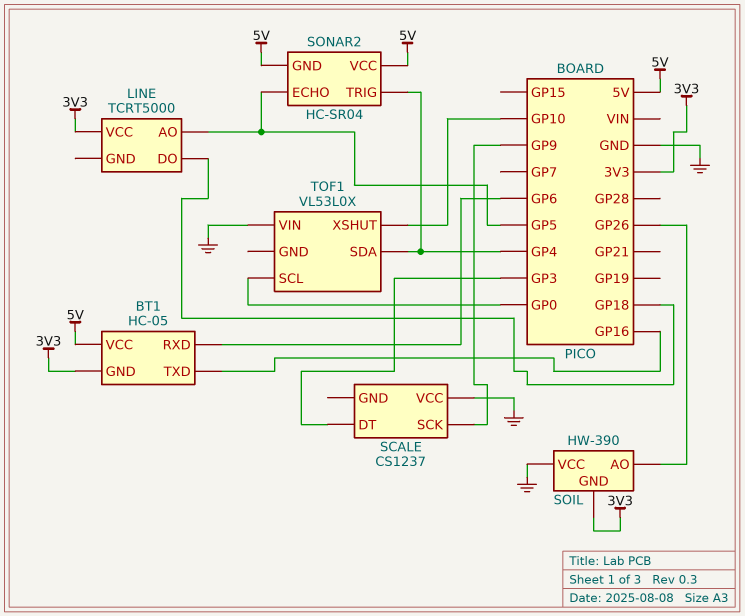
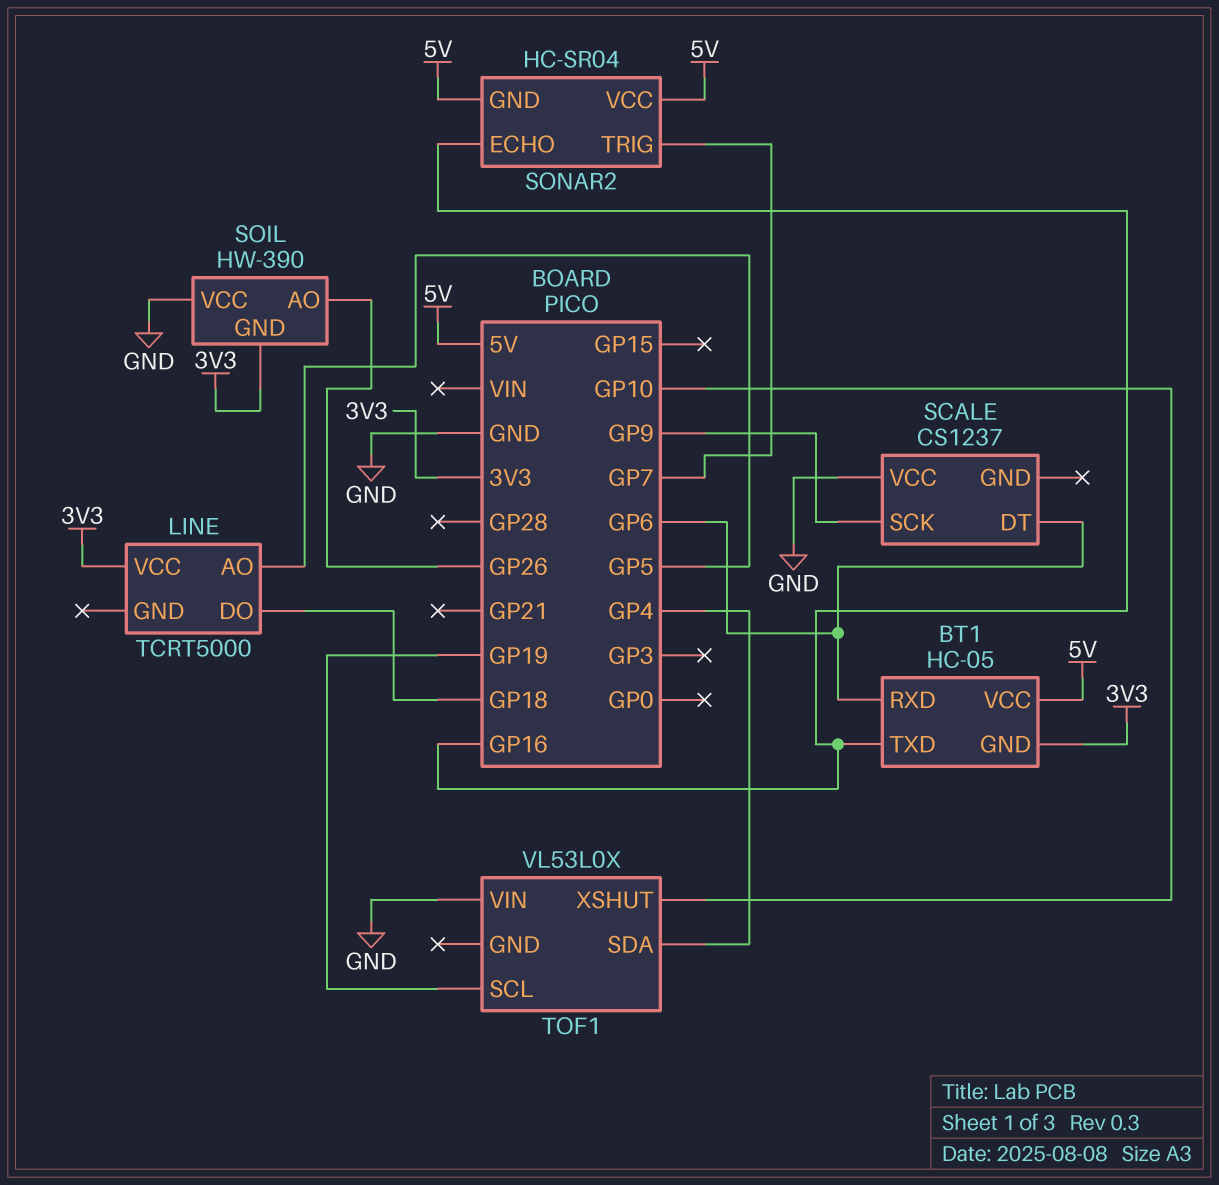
SCALE pin DT: GP3 -> GP6
SONAR2 pin ECHO: GP5 -> GP16
SONAR2 pin TRIG: GP4 -> GP7
TOF1 pin SCL: GP0 -> GP19

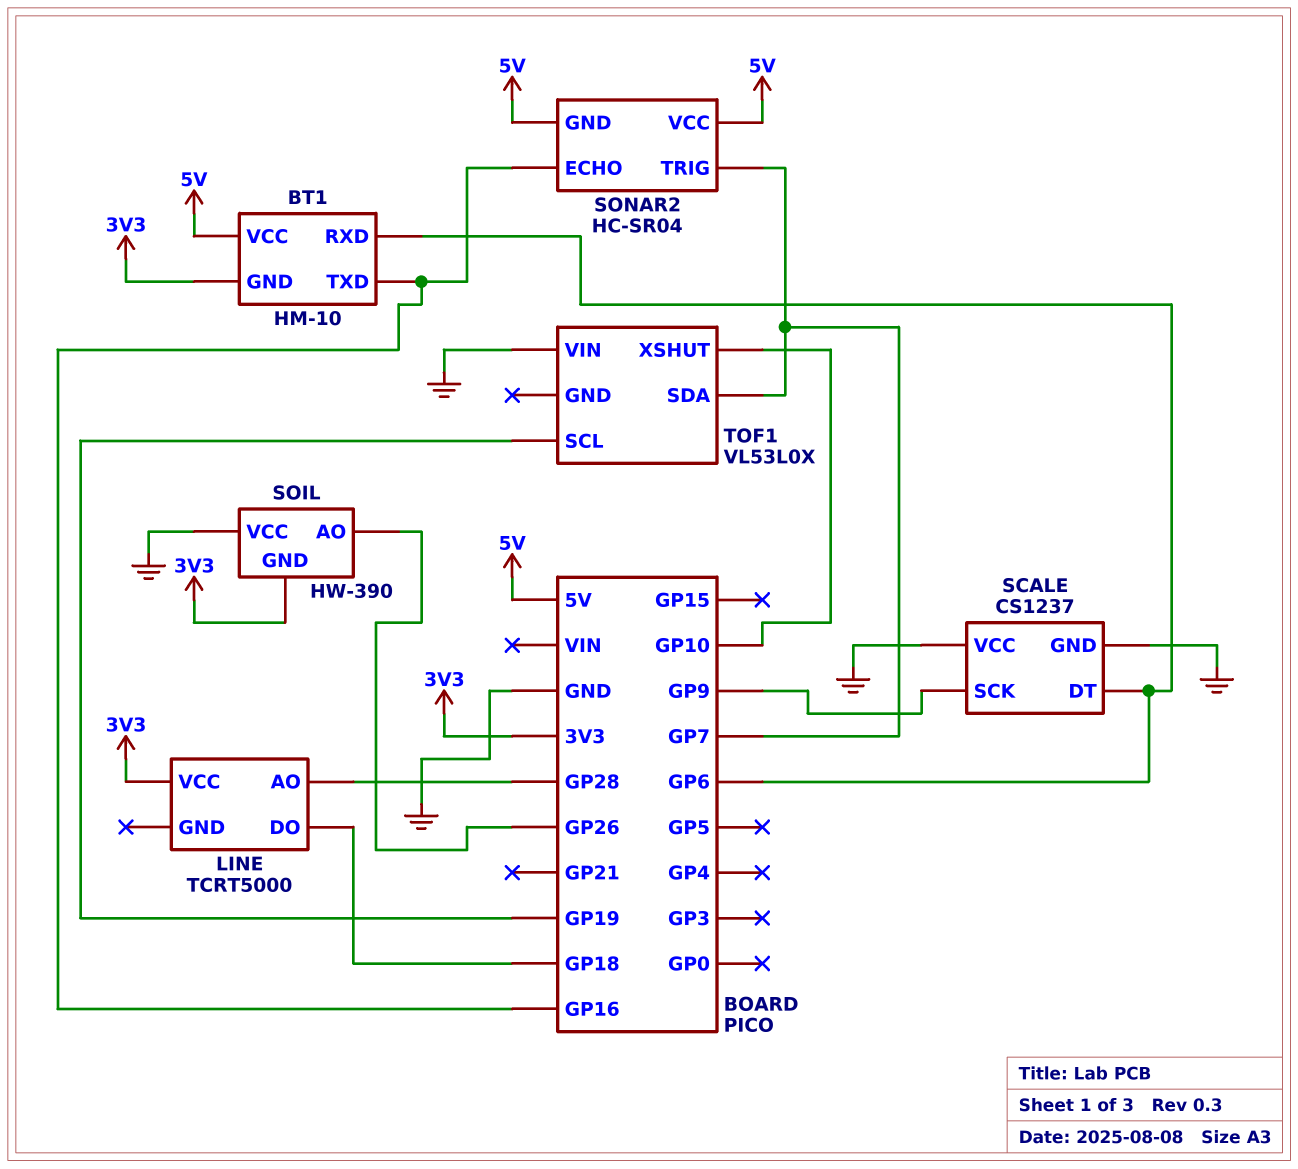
BT1: HC-05 -> HM-10
LINE pin AO: GP5 -> GP28
SCALE pin GND: none -> GND
TOF1 pin SDA: GP4 -> GP7

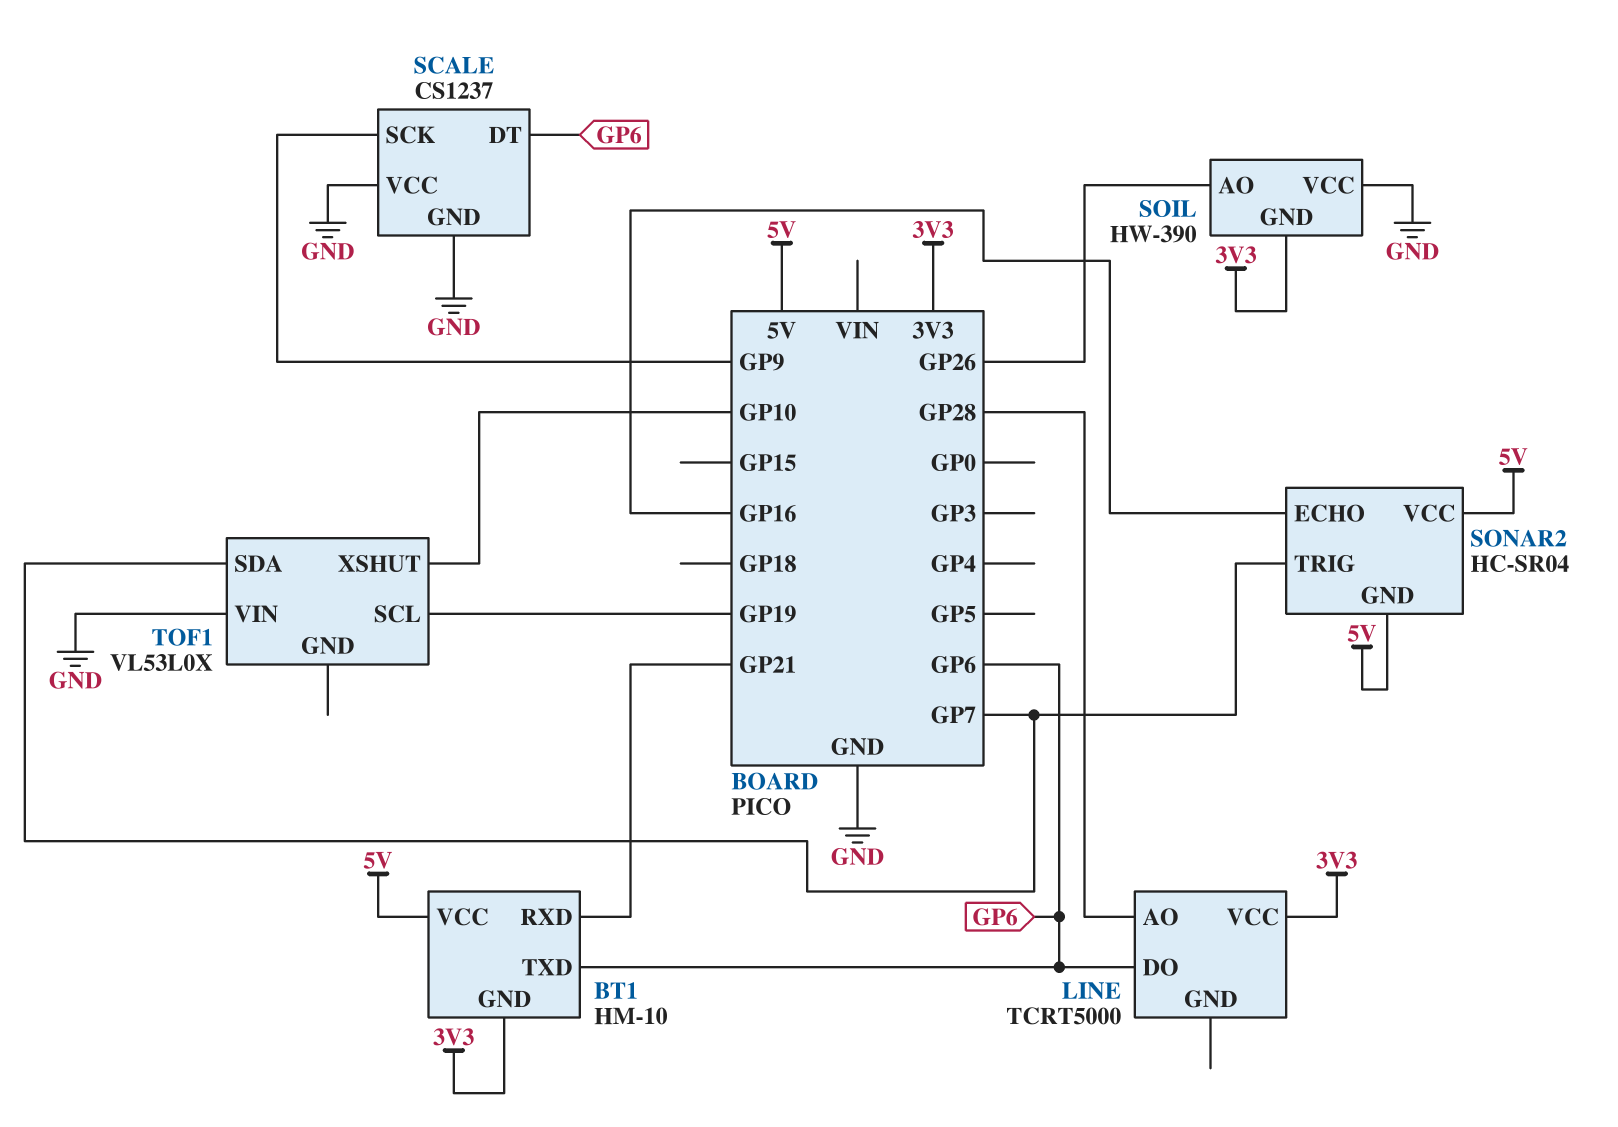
BT1 pin RXD: GP6 -> GP21
BT1 pin TXD: GP16 -> GP6
LINE pin DO: GP18 -> GP6

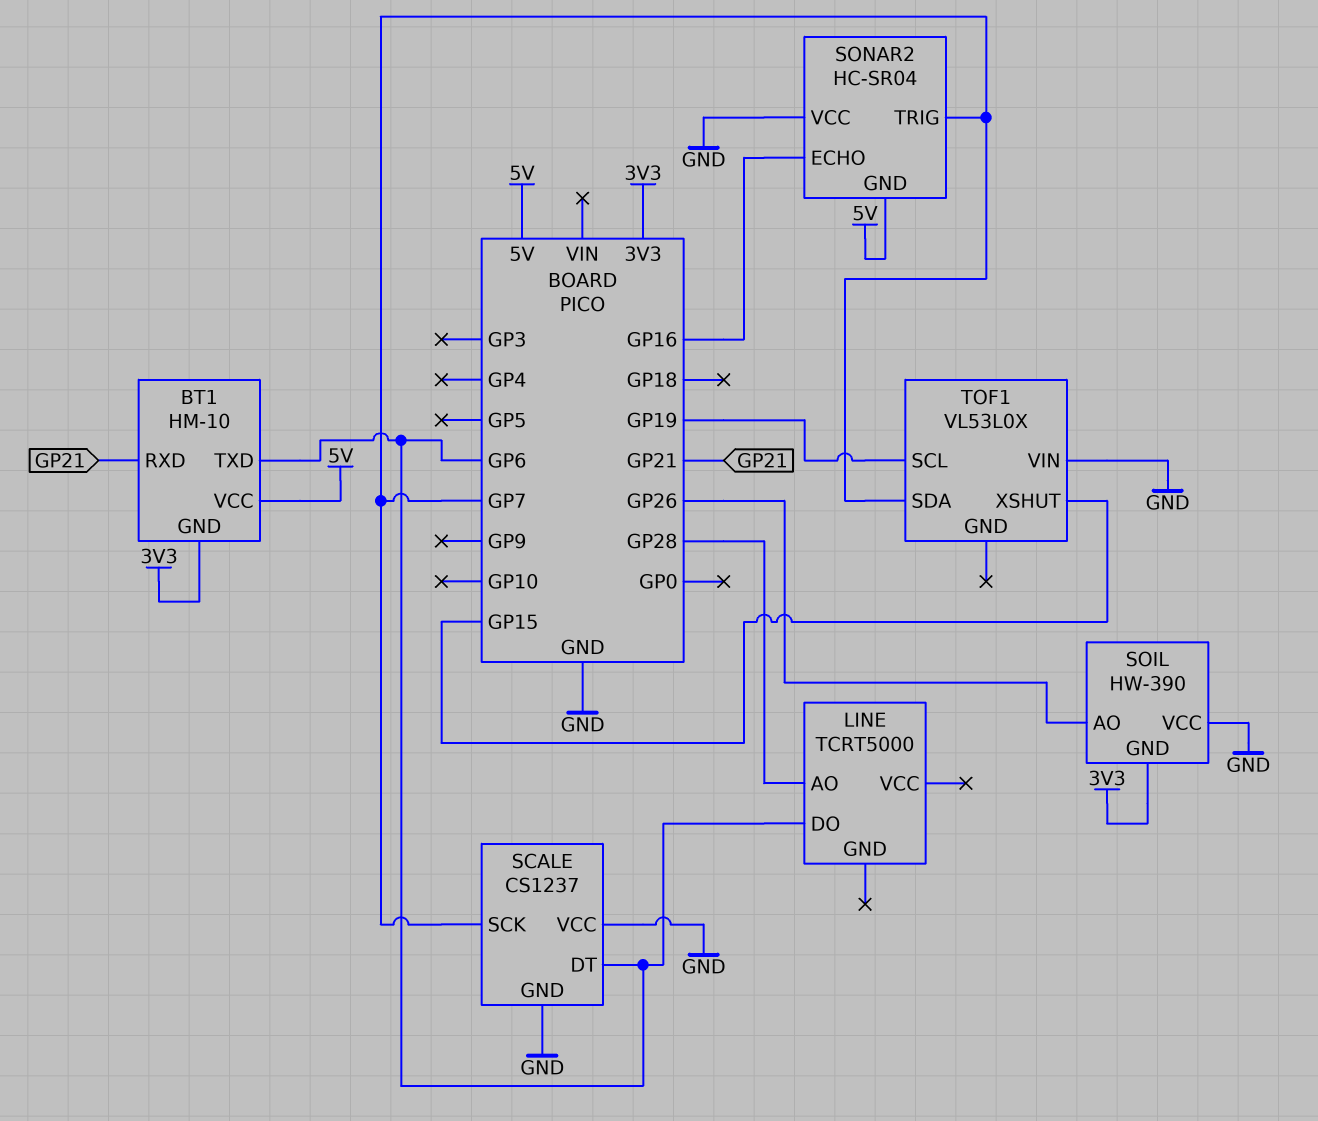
LINE pin VCC: 3V3 -> none
SCALE pin SCK: GP9 -> GP7
SONAR2 pin VCC: 5V -> GND
TOF1 pin XSHUT: GP10 -> GP15

